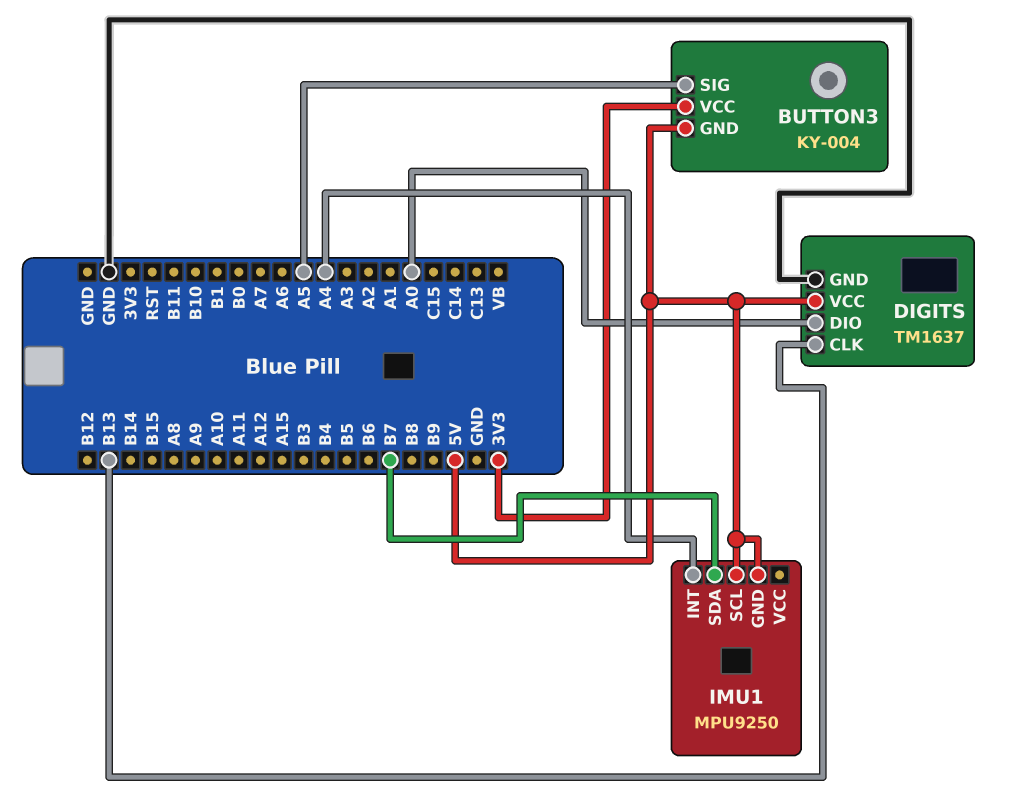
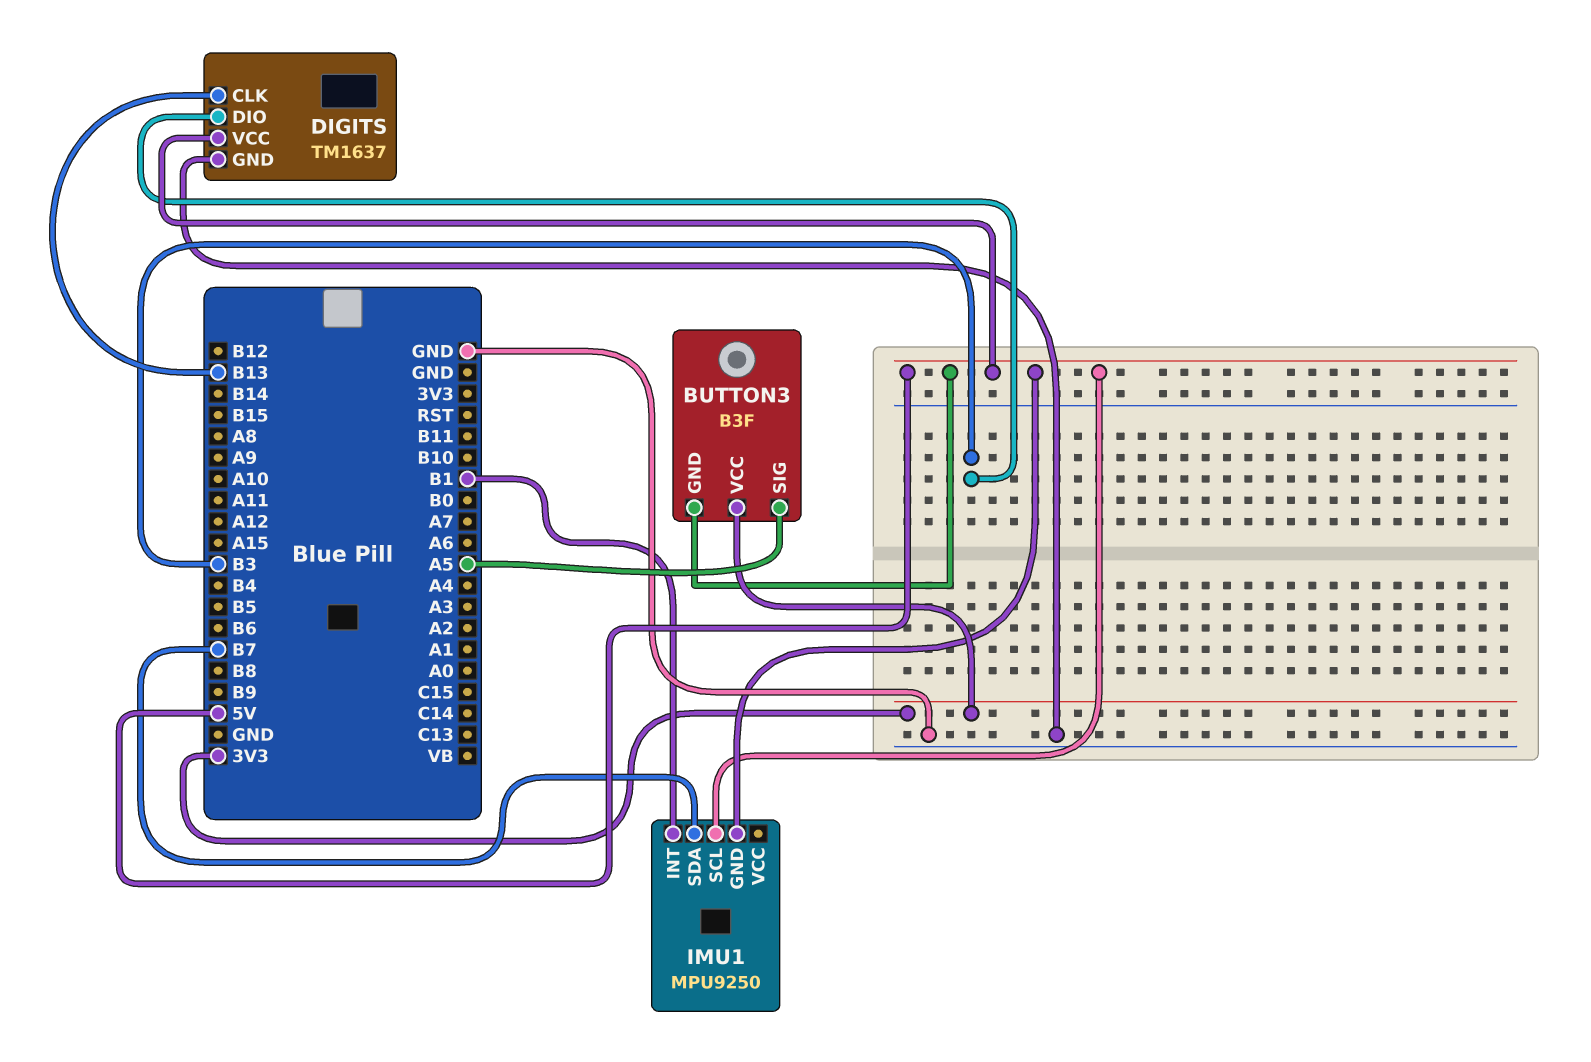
BUTTON3: KY-004 -> B3F
DIGITS pin DIO: A0 -> B3
IMU1 pin INT: A4 -> B1

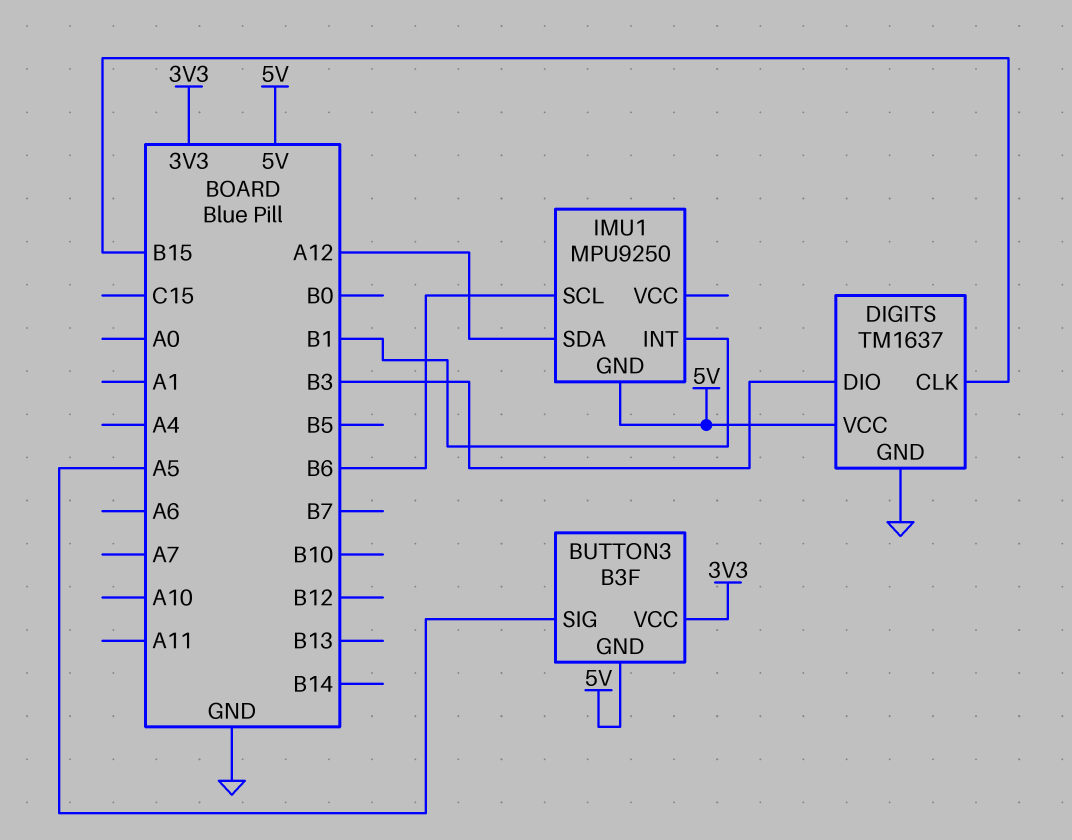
DIGITS pin CLK: B13 -> B15
IMU1 pin SCL: 5V -> B6
IMU1 pin SDA: B7 -> A12

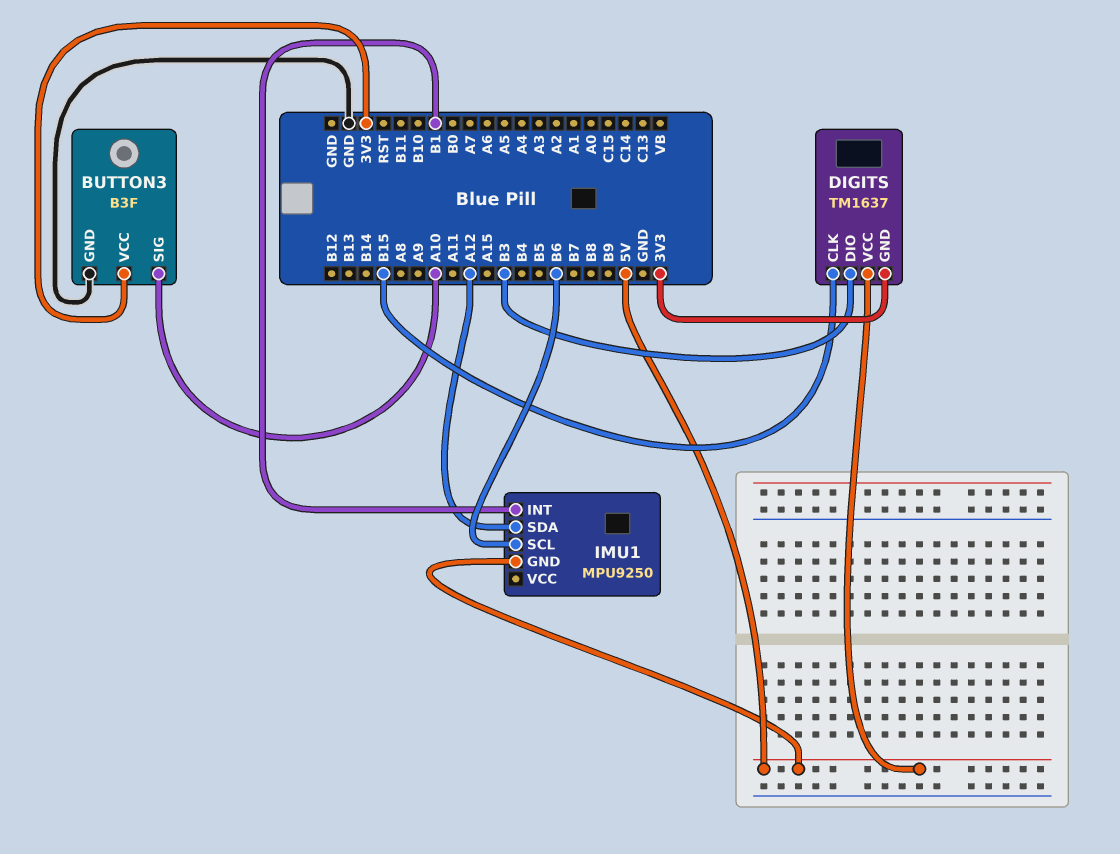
BUTTON3 pin GND: 5V -> GND
BUTTON3 pin SIG: A5 -> A10
DIGITS pin GND: GND -> 3V3

